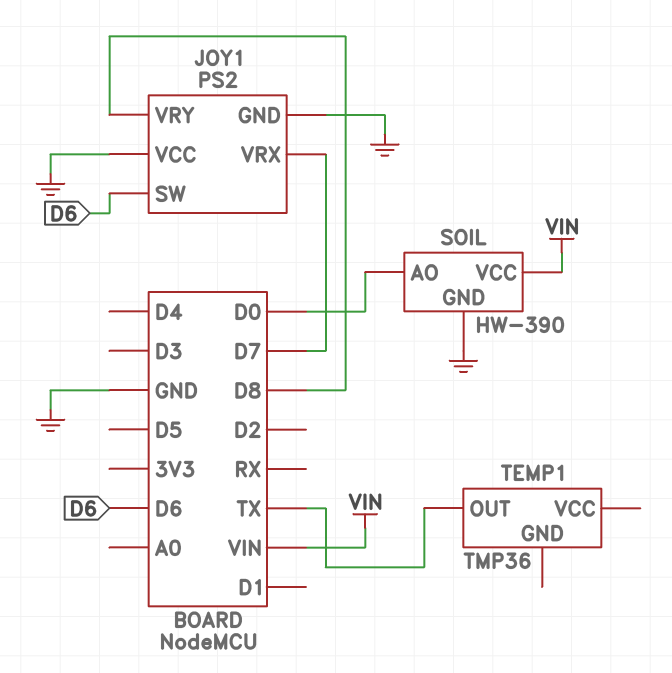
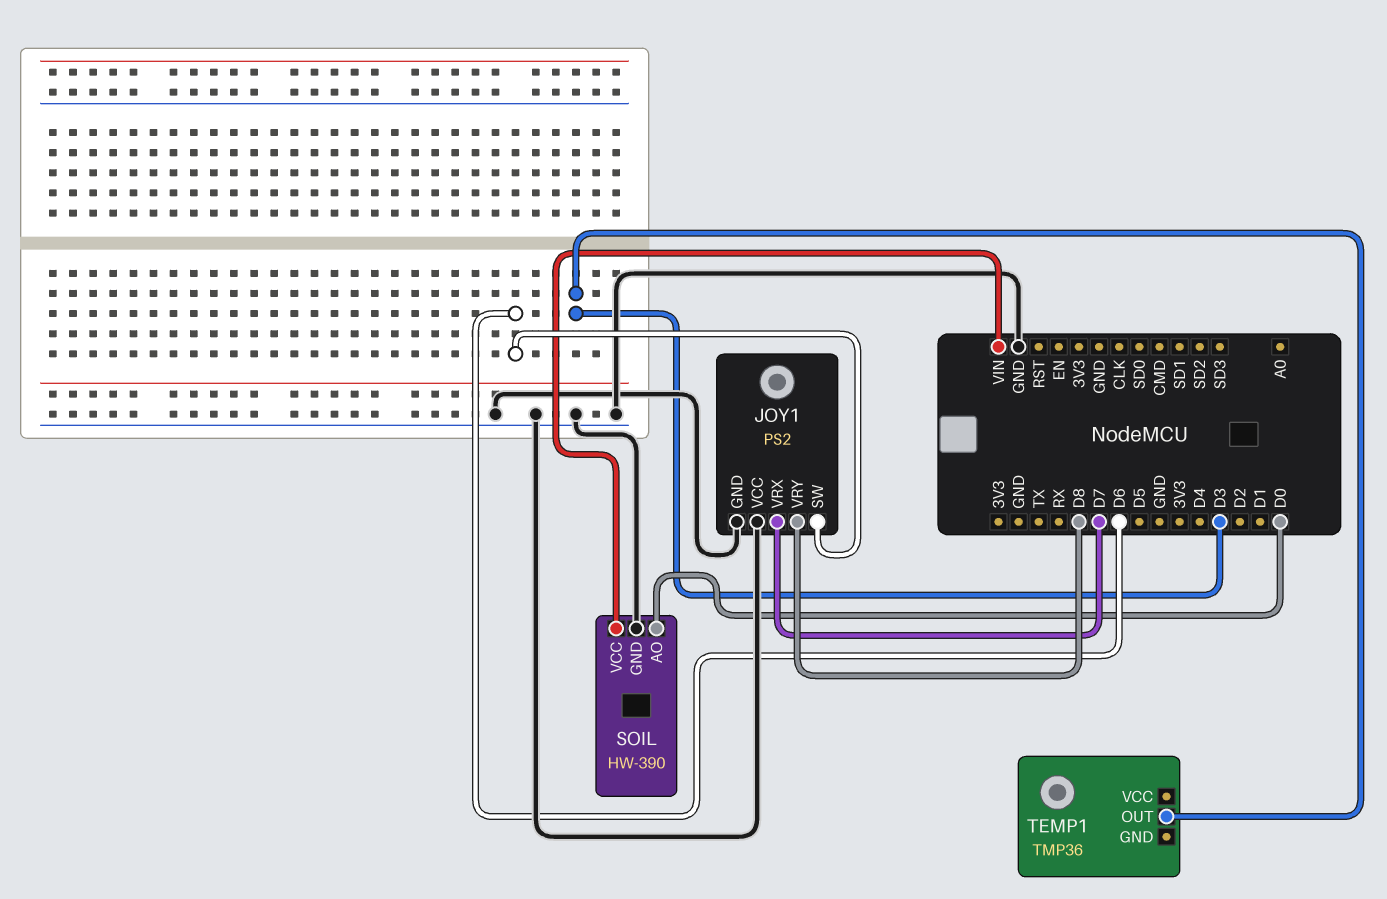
TEMP1 pin OUT: TX -> D3

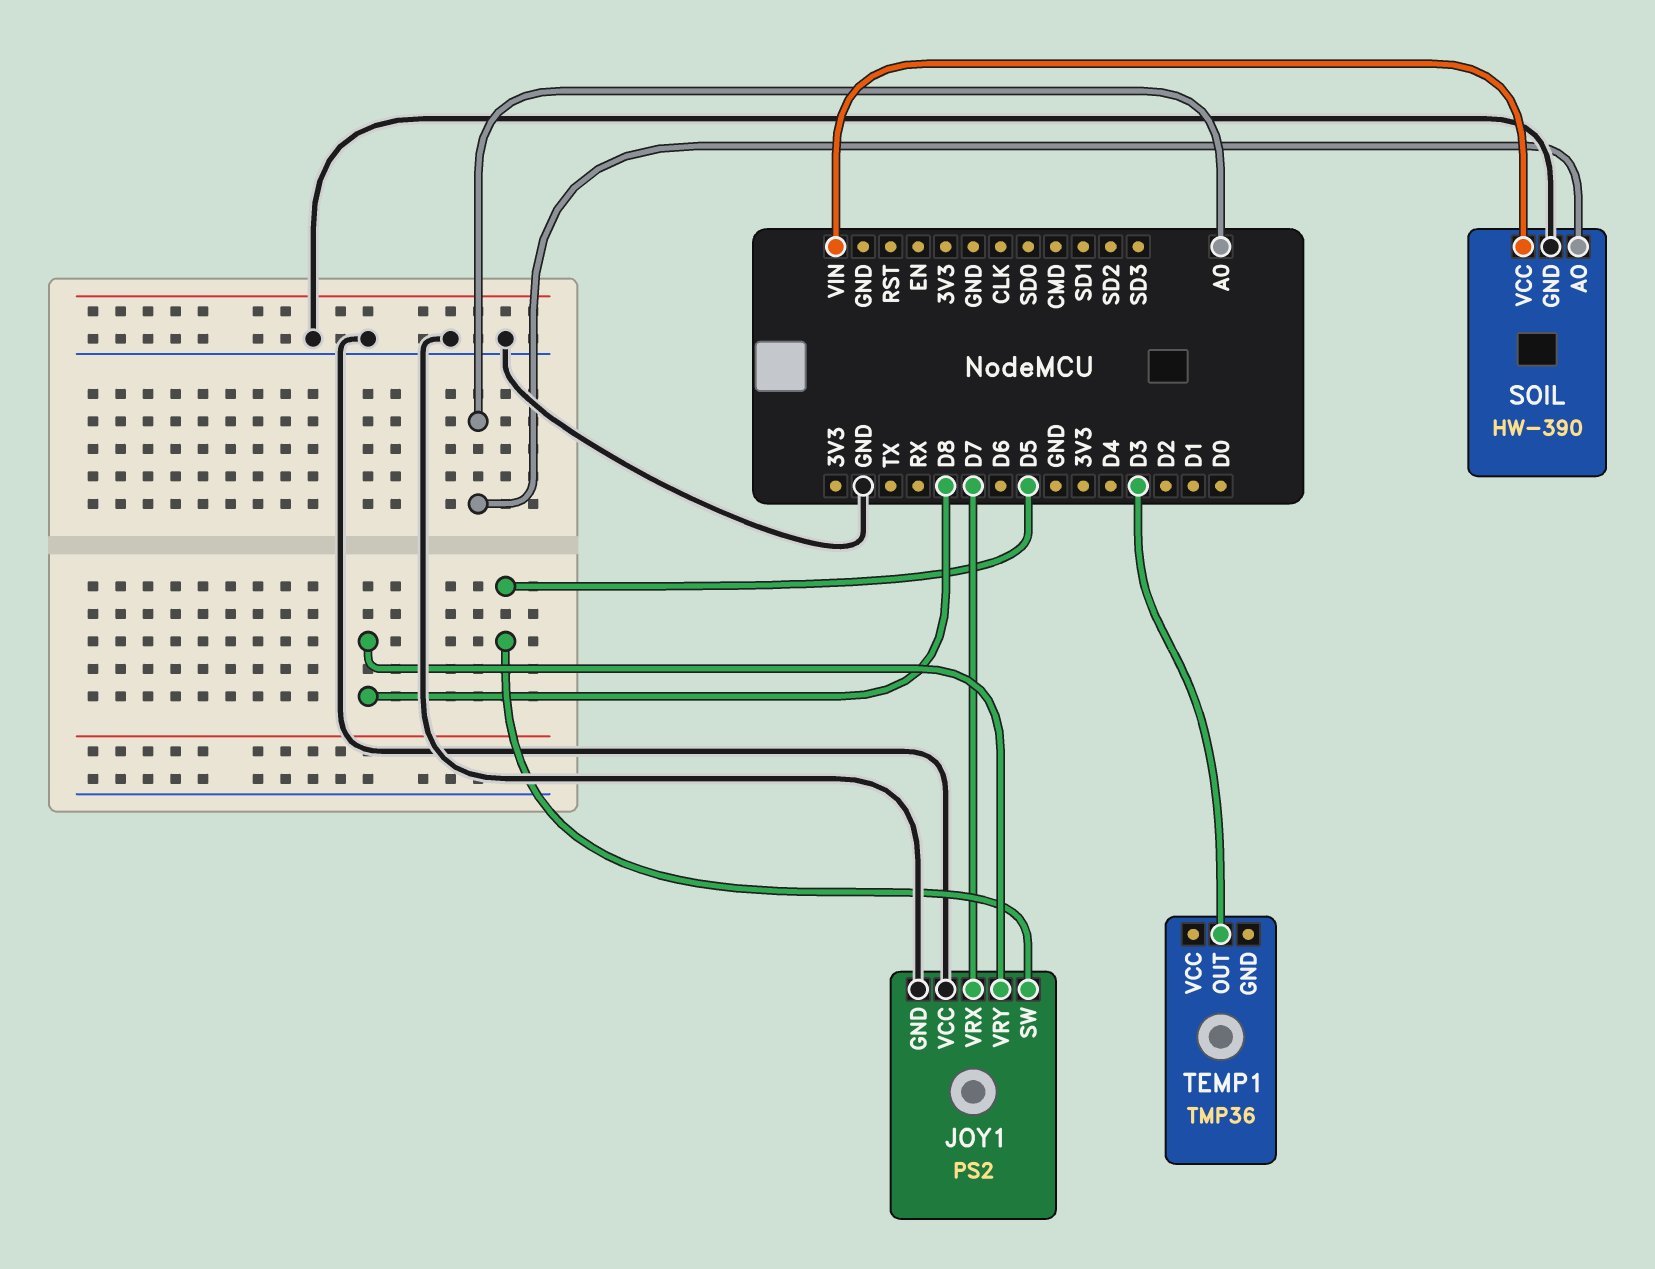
JOY1 pin SW: D6 -> D5
SOIL pin AO: D0 -> A0

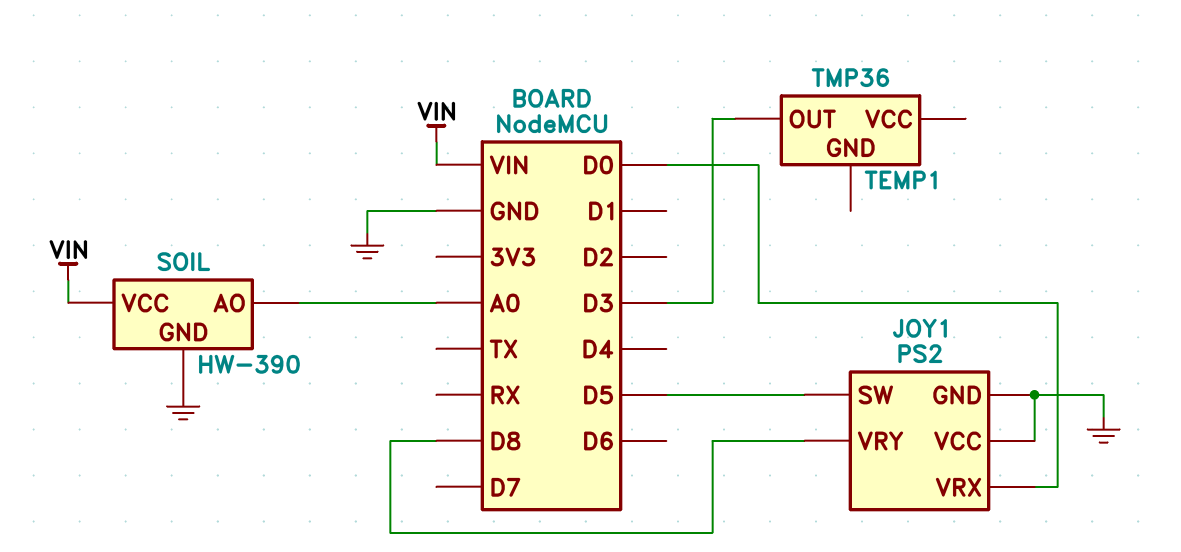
JOY1 pin VRX: D7 -> D0

